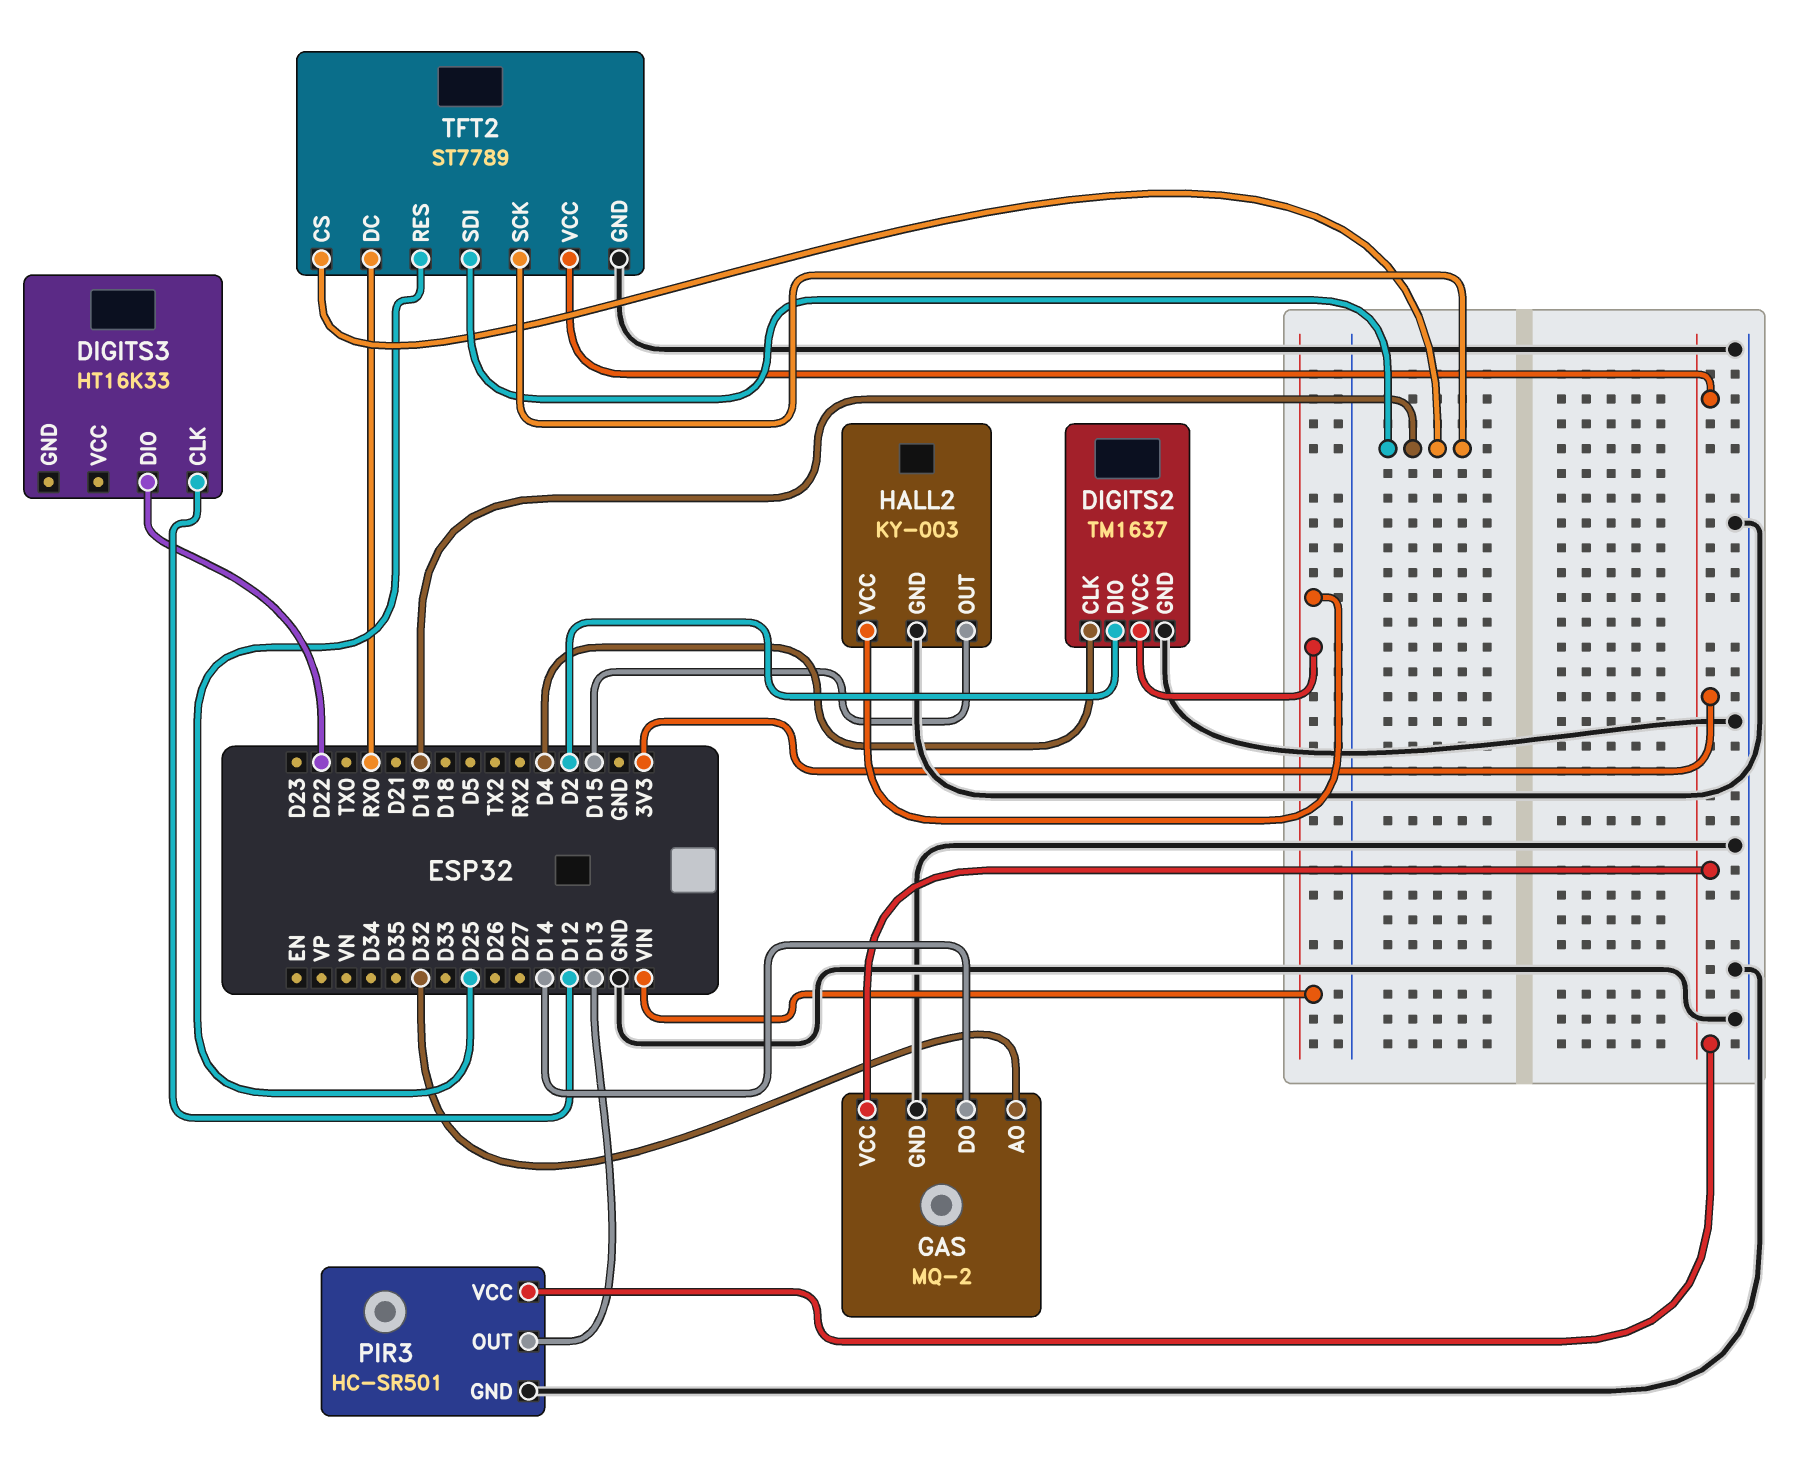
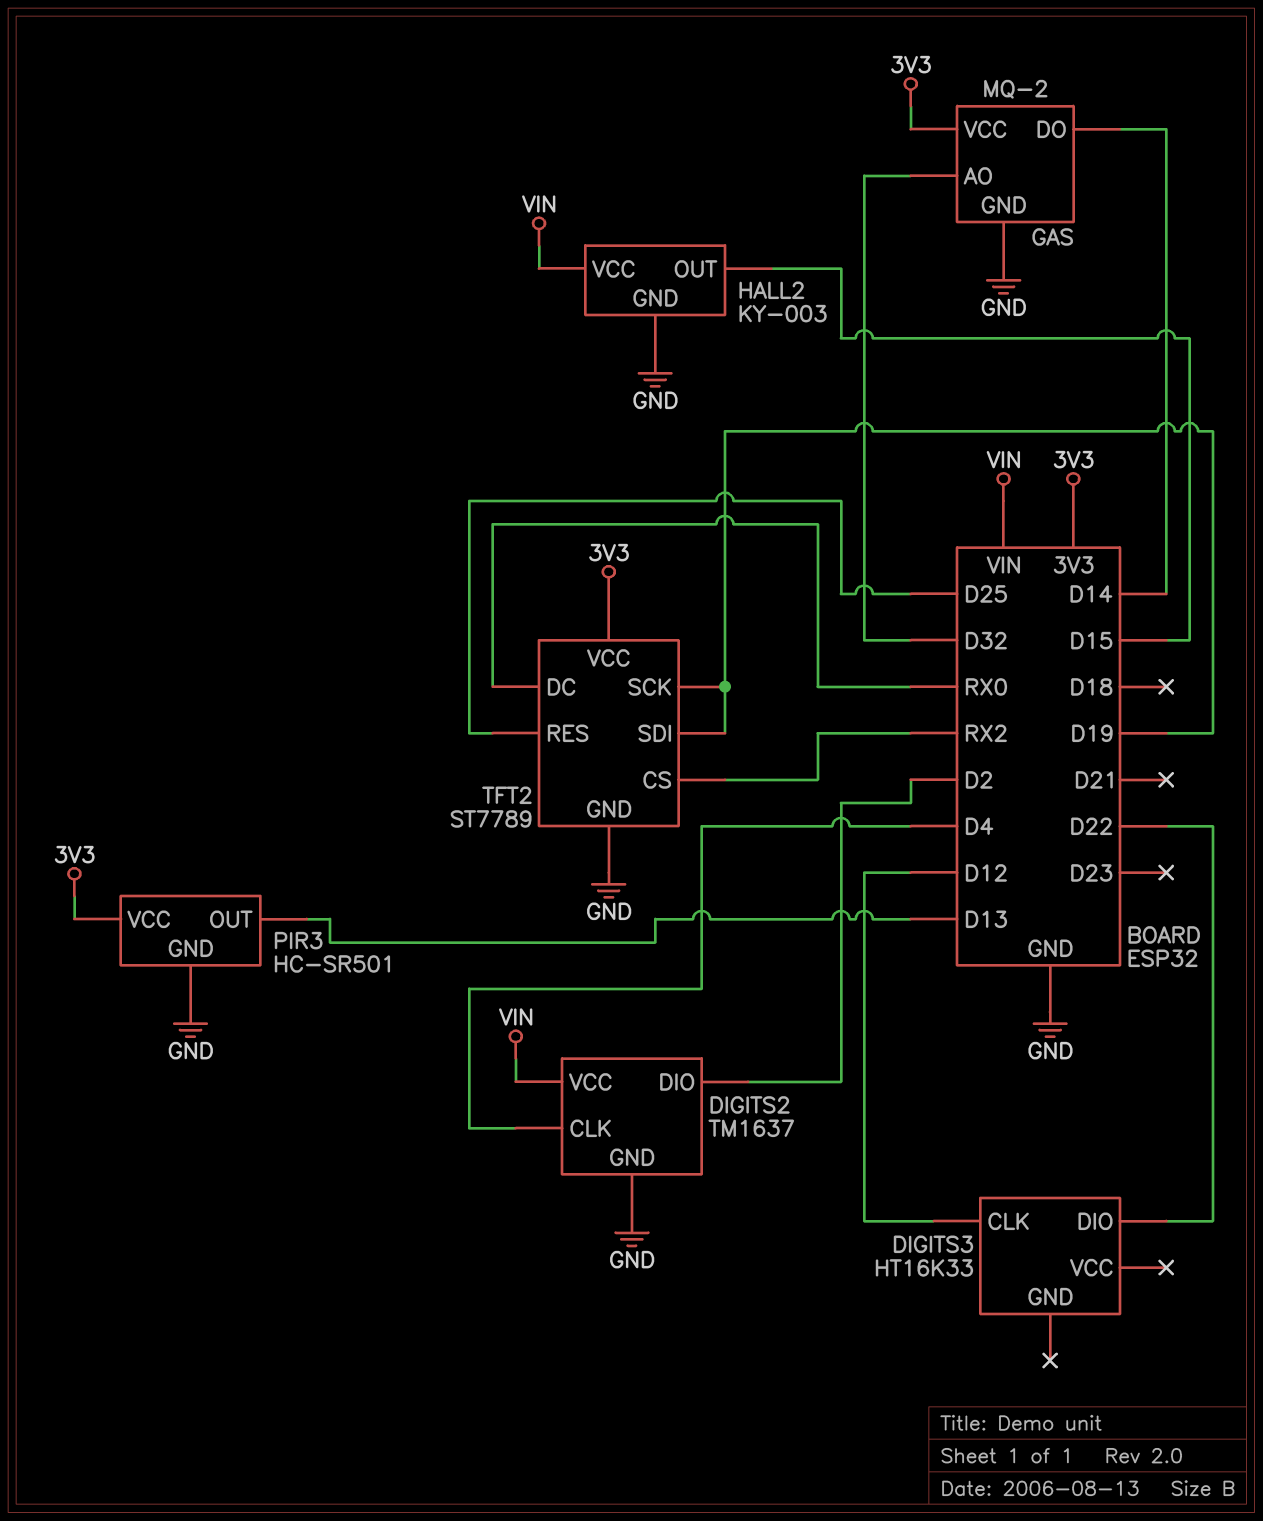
TFT2 pin CS: D19 -> RX2

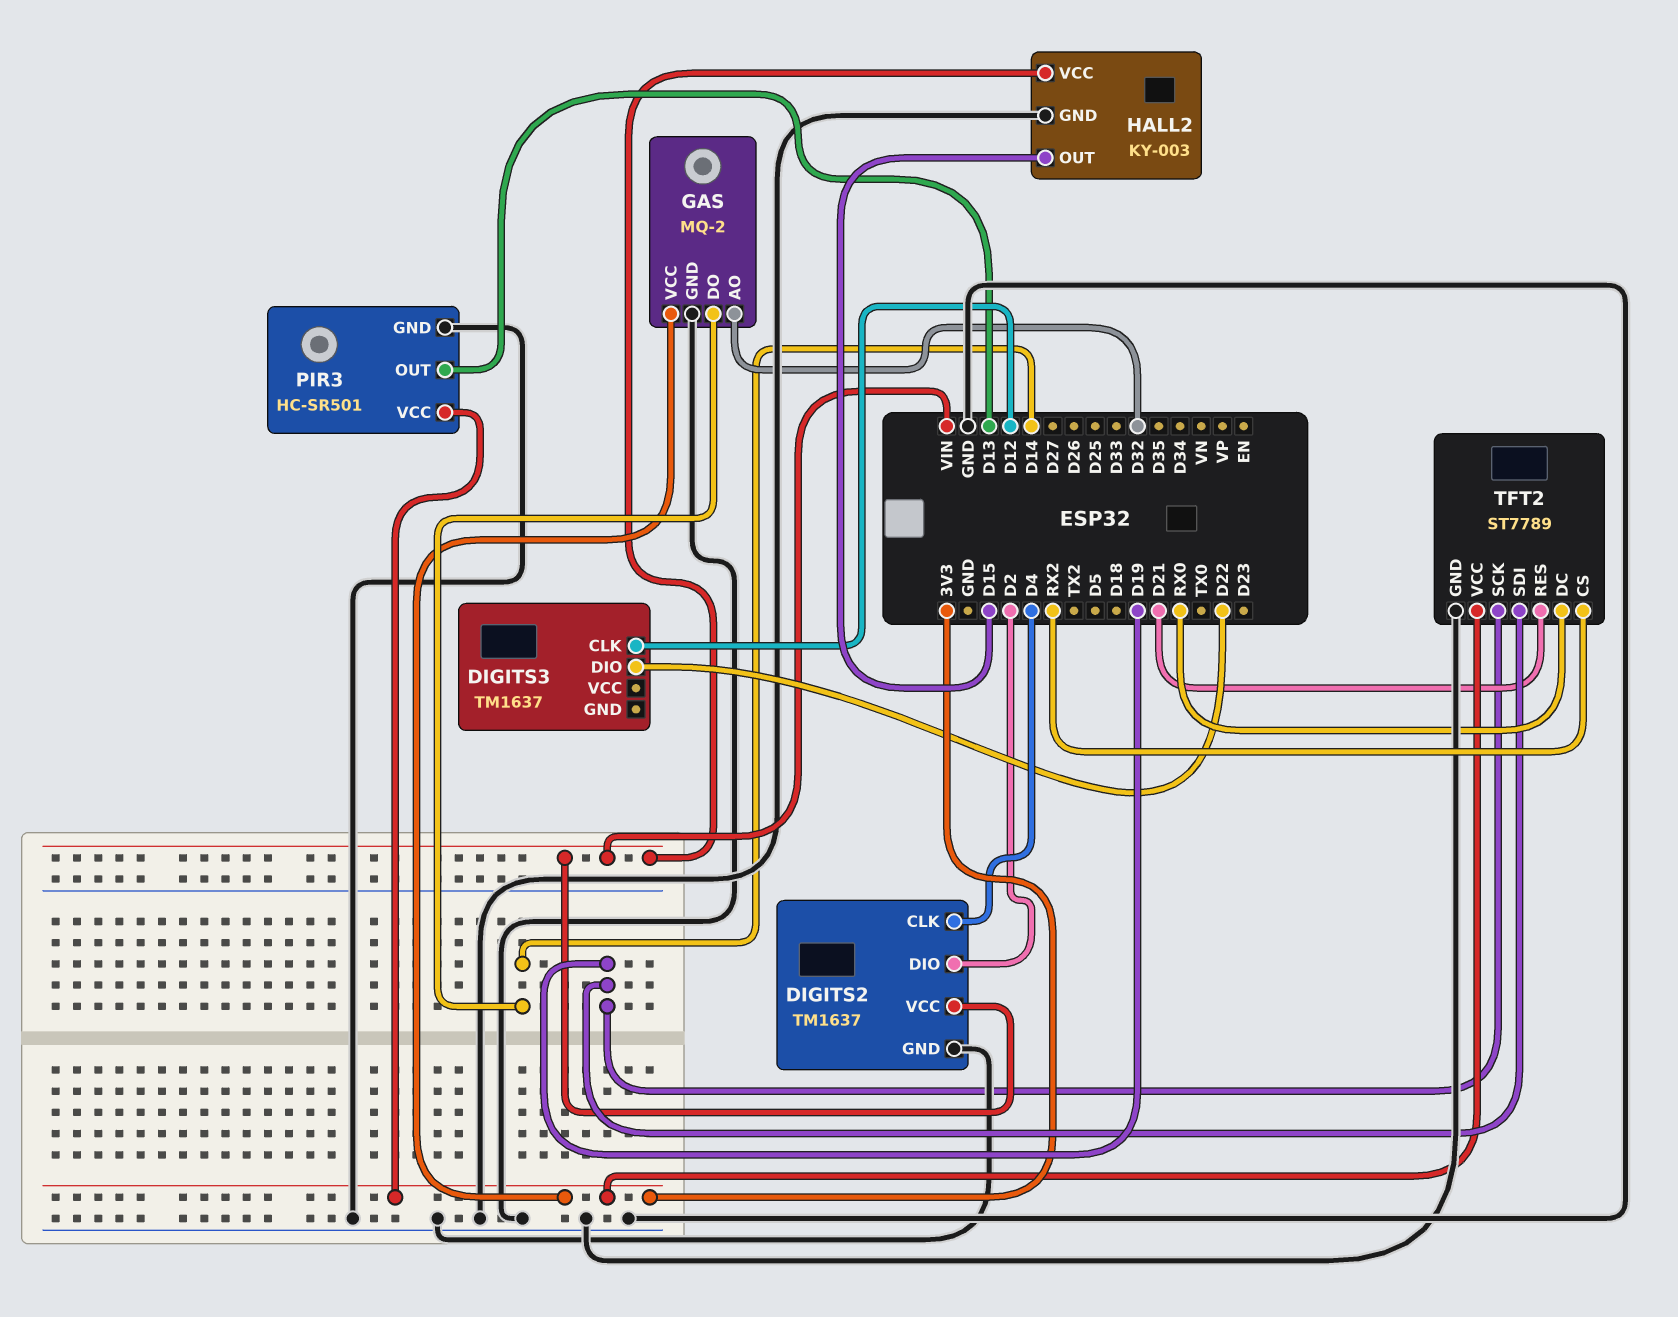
DIGITS3: HT16K33 -> TM1637
TFT2 pin RES: D25 -> D21

